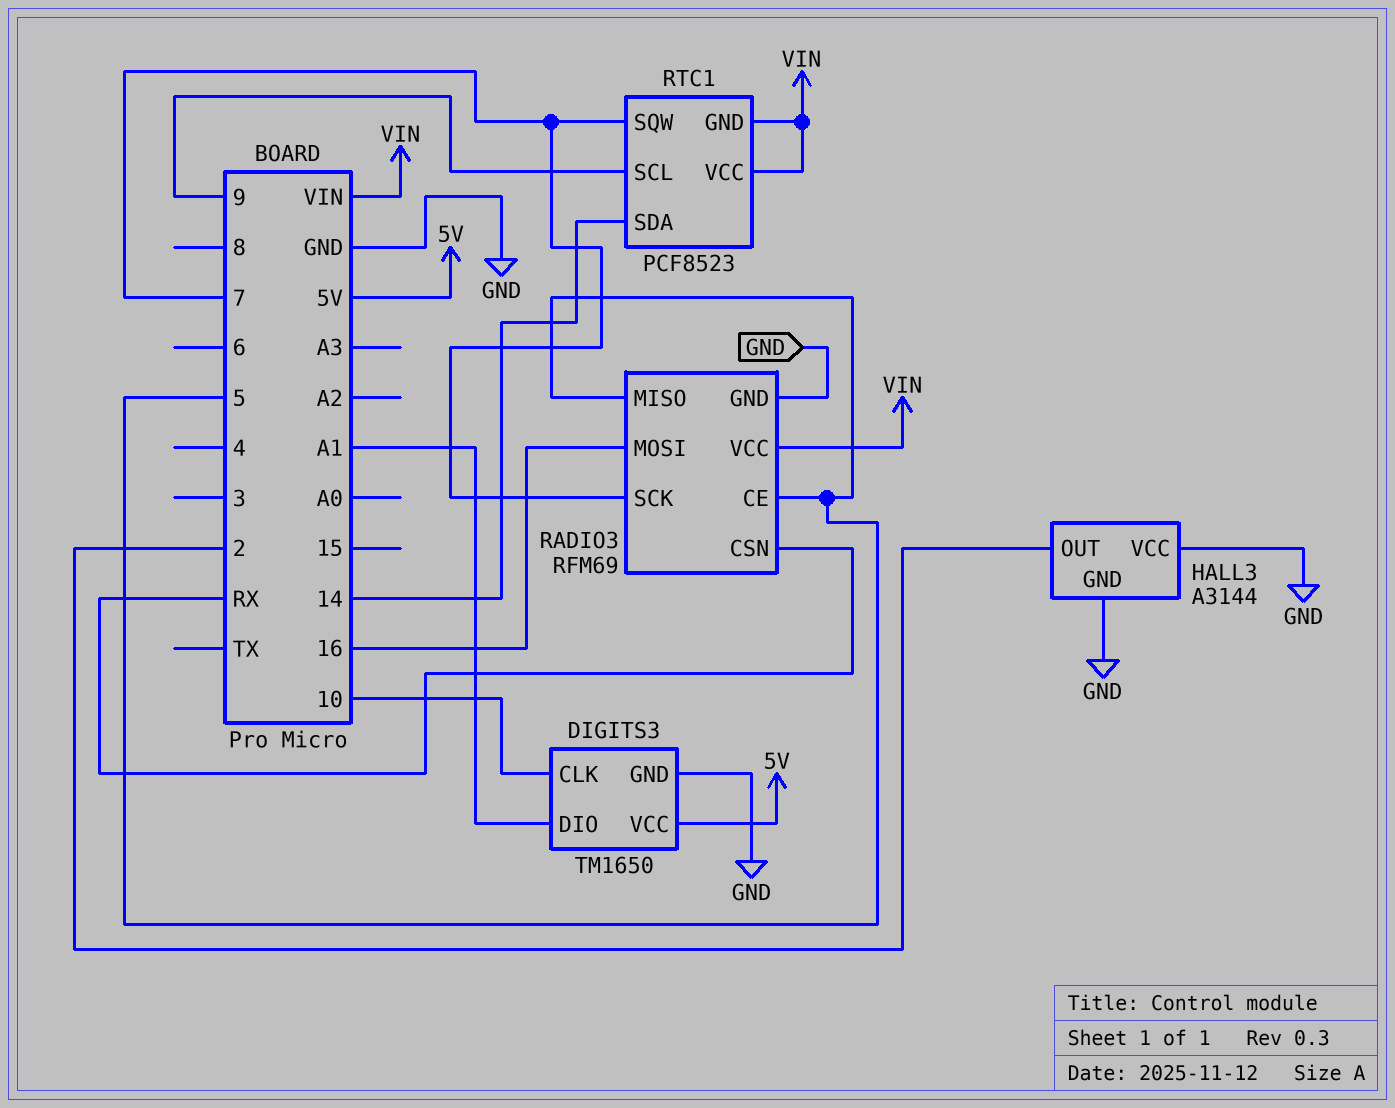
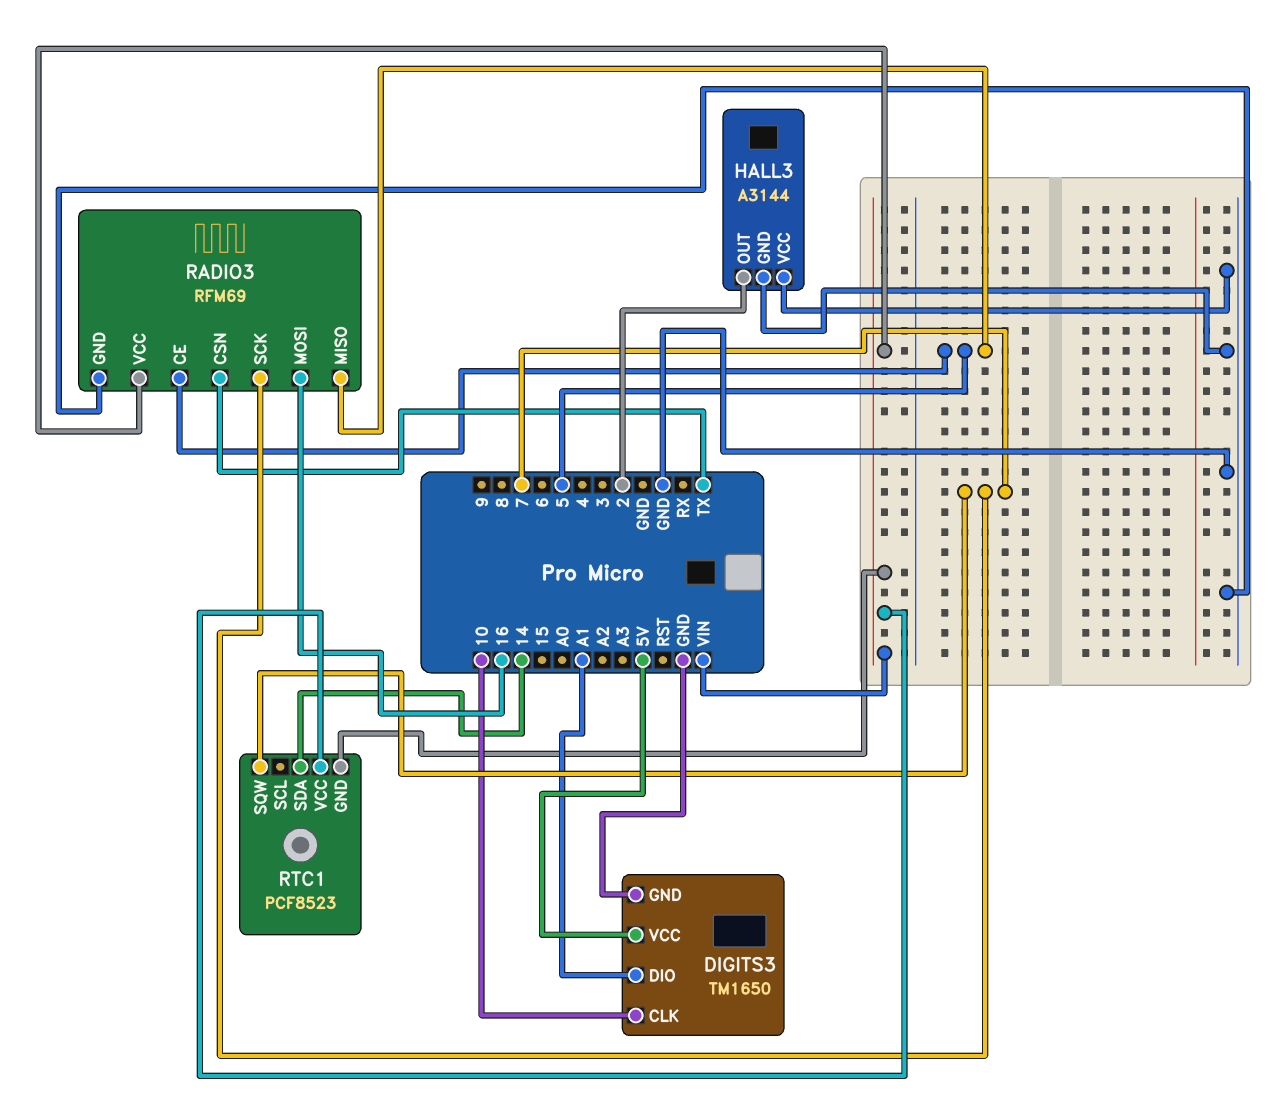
RADIO3 pin CSN: RX -> TX
RTC1 pin SCL: 9 -> none

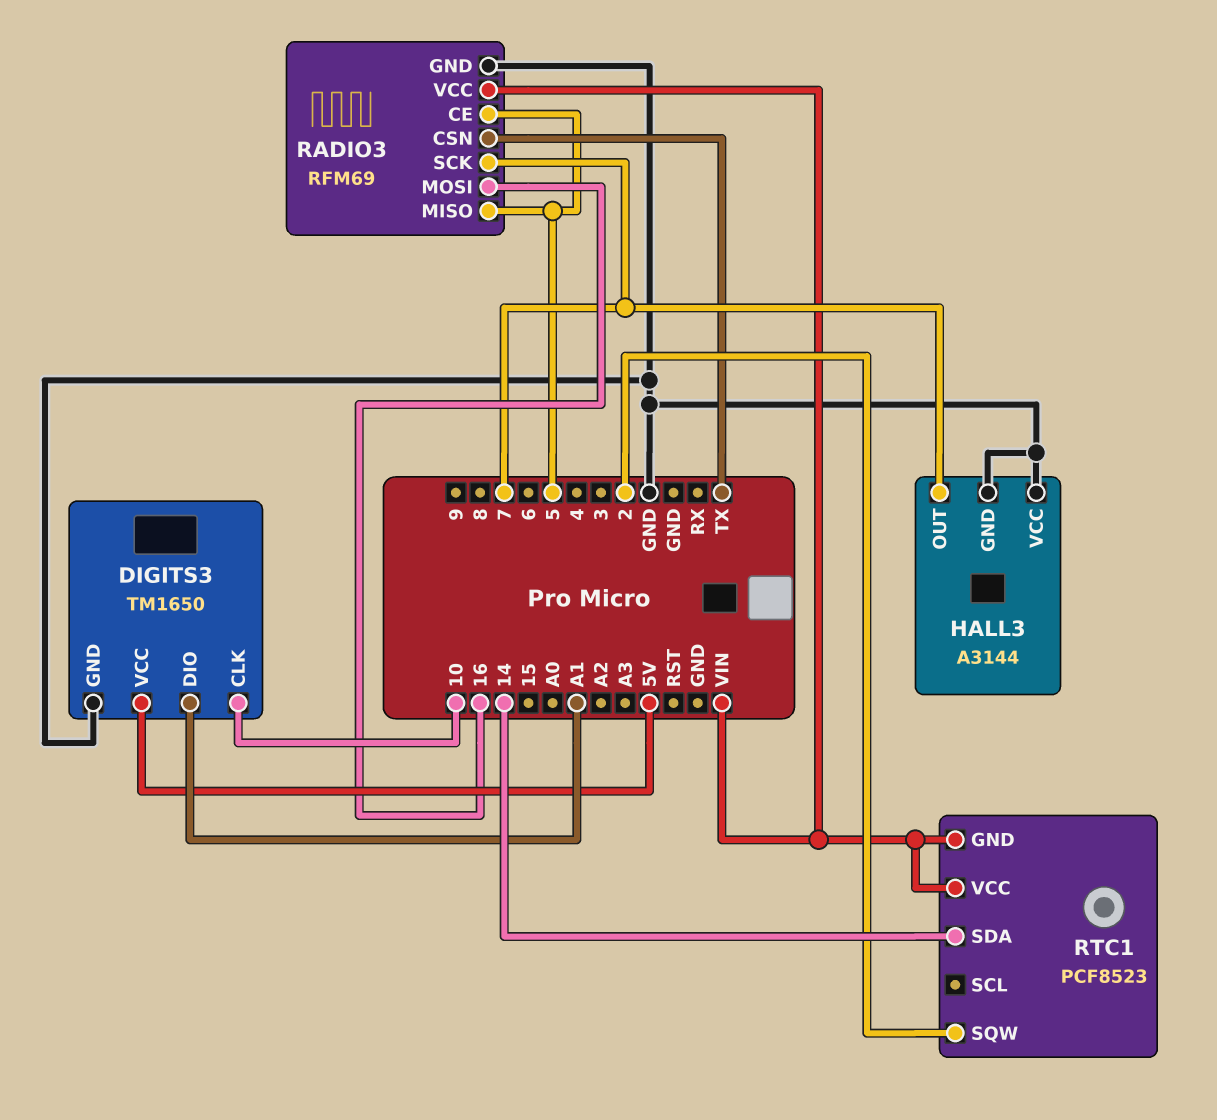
HALL3 pin OUT: 2 -> 7
RTC1 pin SQW: 7 -> 2

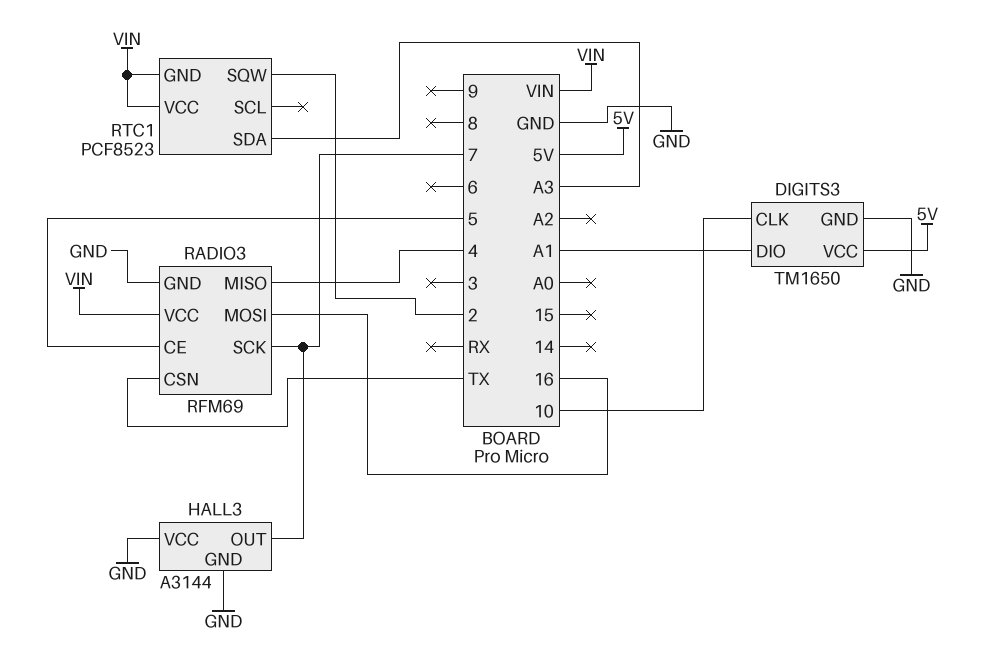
RADIO3 pin MISO: 5 -> 4
RTC1 pin SDA: 14 -> A3

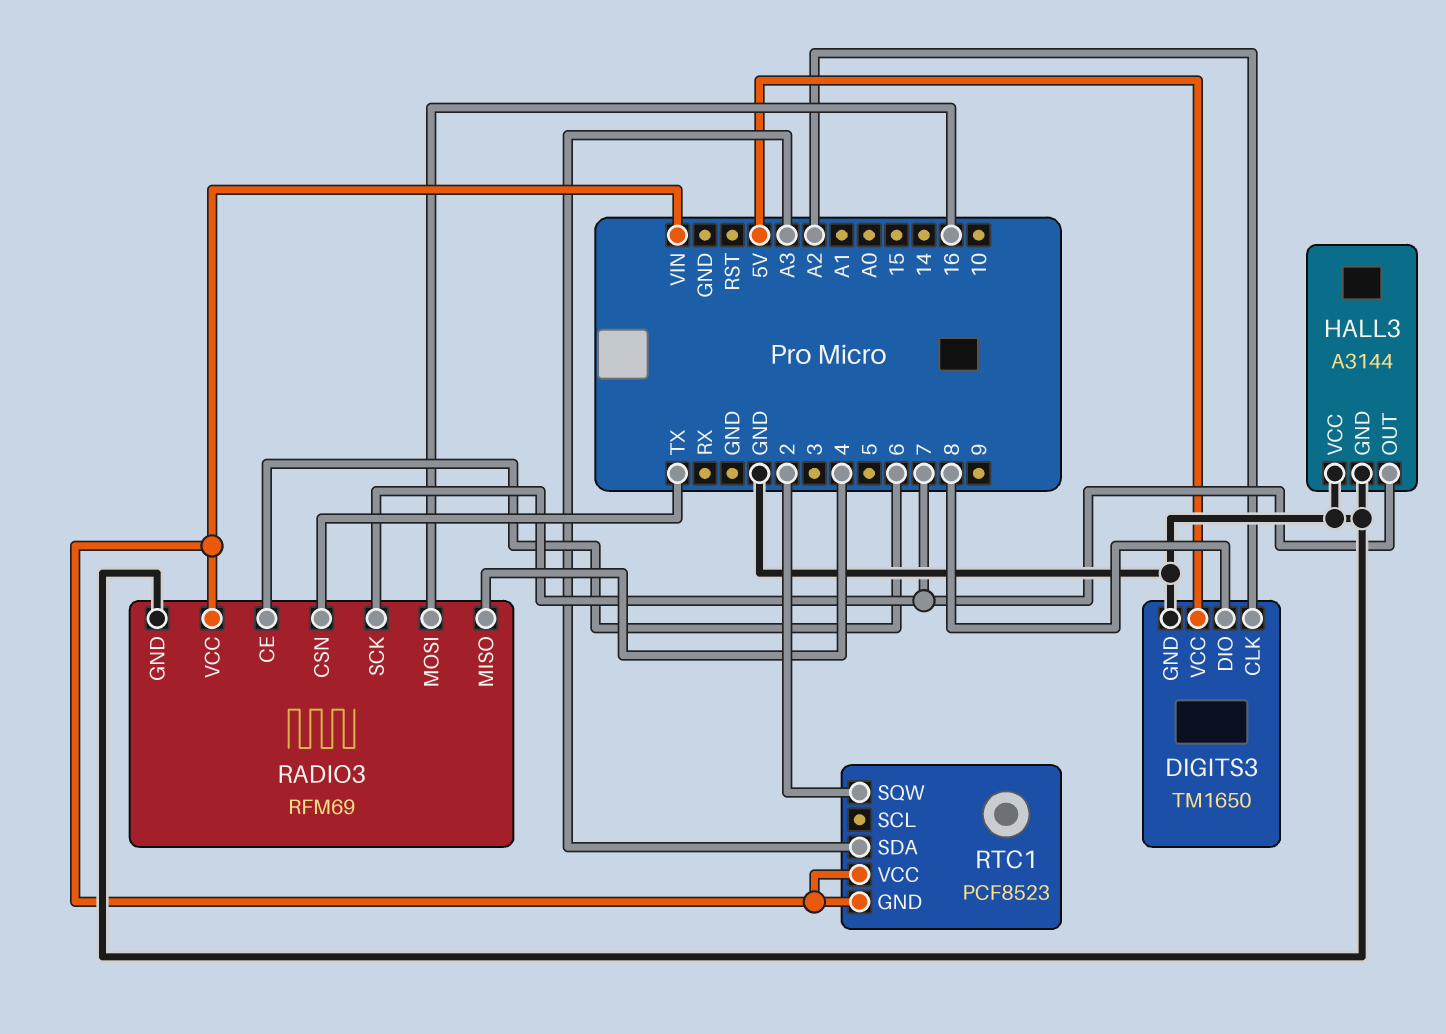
DIGITS3 pin CLK: 10 -> A2
DIGITS3 pin DIO: A1 -> 8
RADIO3 pin CE: 5 -> 6

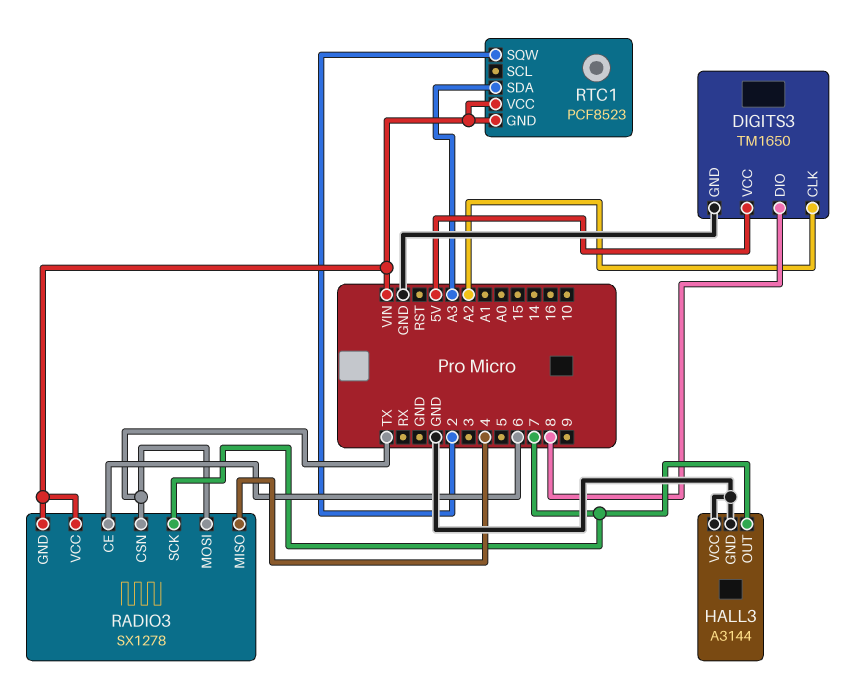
RADIO3: RFM69 -> SX1278
RADIO3 pin GND: GND -> VIN
RADIO3 pin MOSI: 16 -> TX

